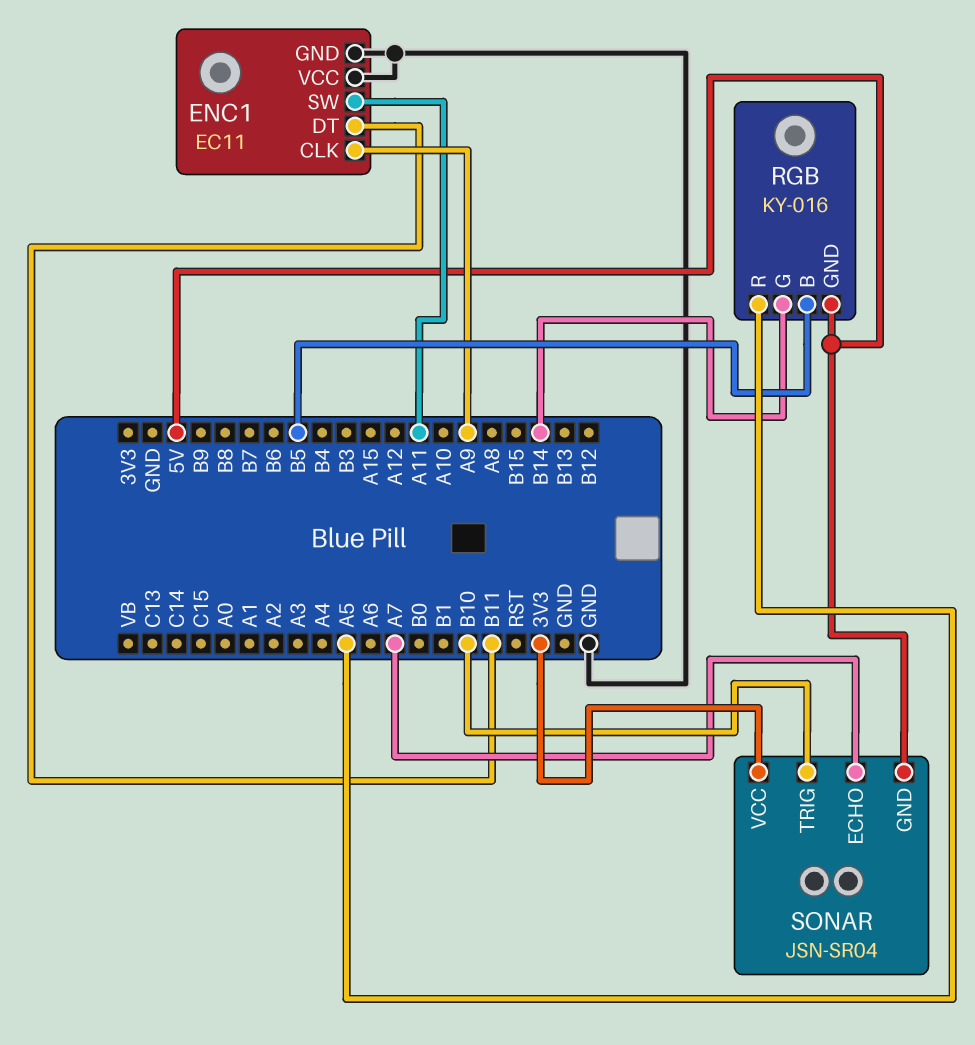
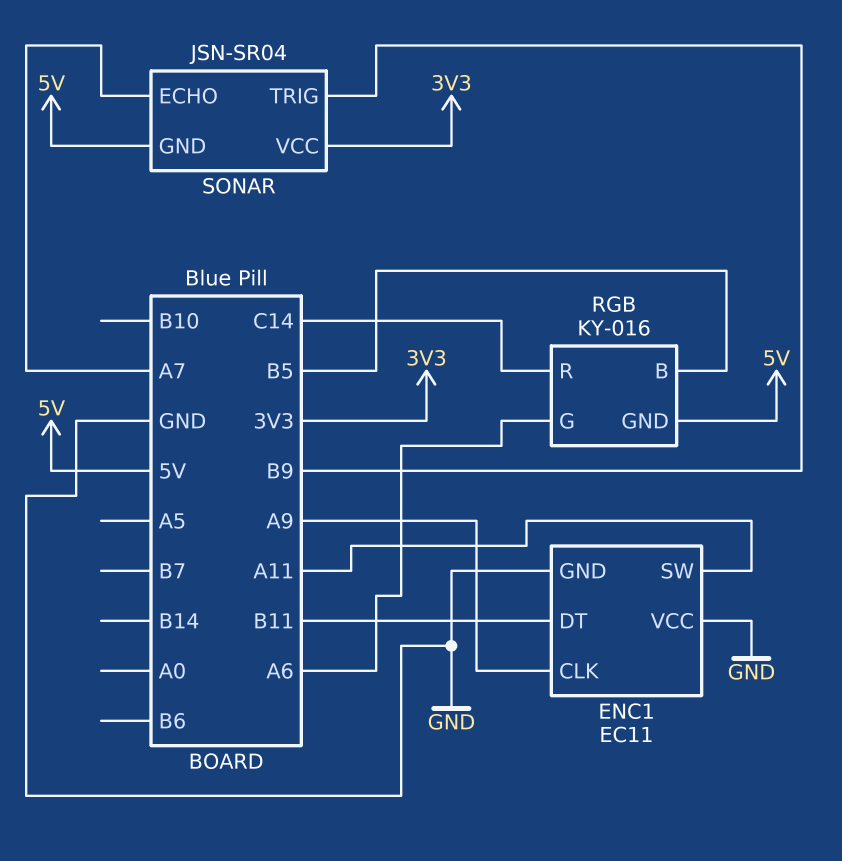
RGB pin G: B14 -> A6
RGB pin R: A5 -> C14
SONAR pin TRIG: B10 -> B9

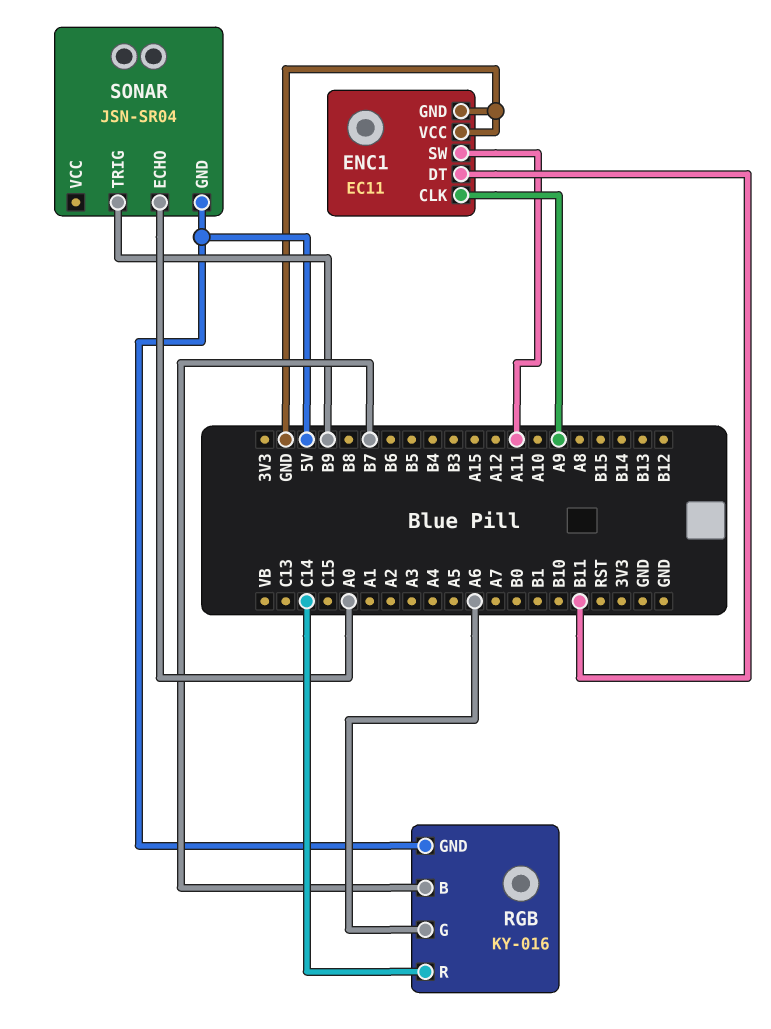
RGB pin B: B5 -> B7
SONAR pin ECHO: A7 -> A0
SONAR pin VCC: 3V3 -> none

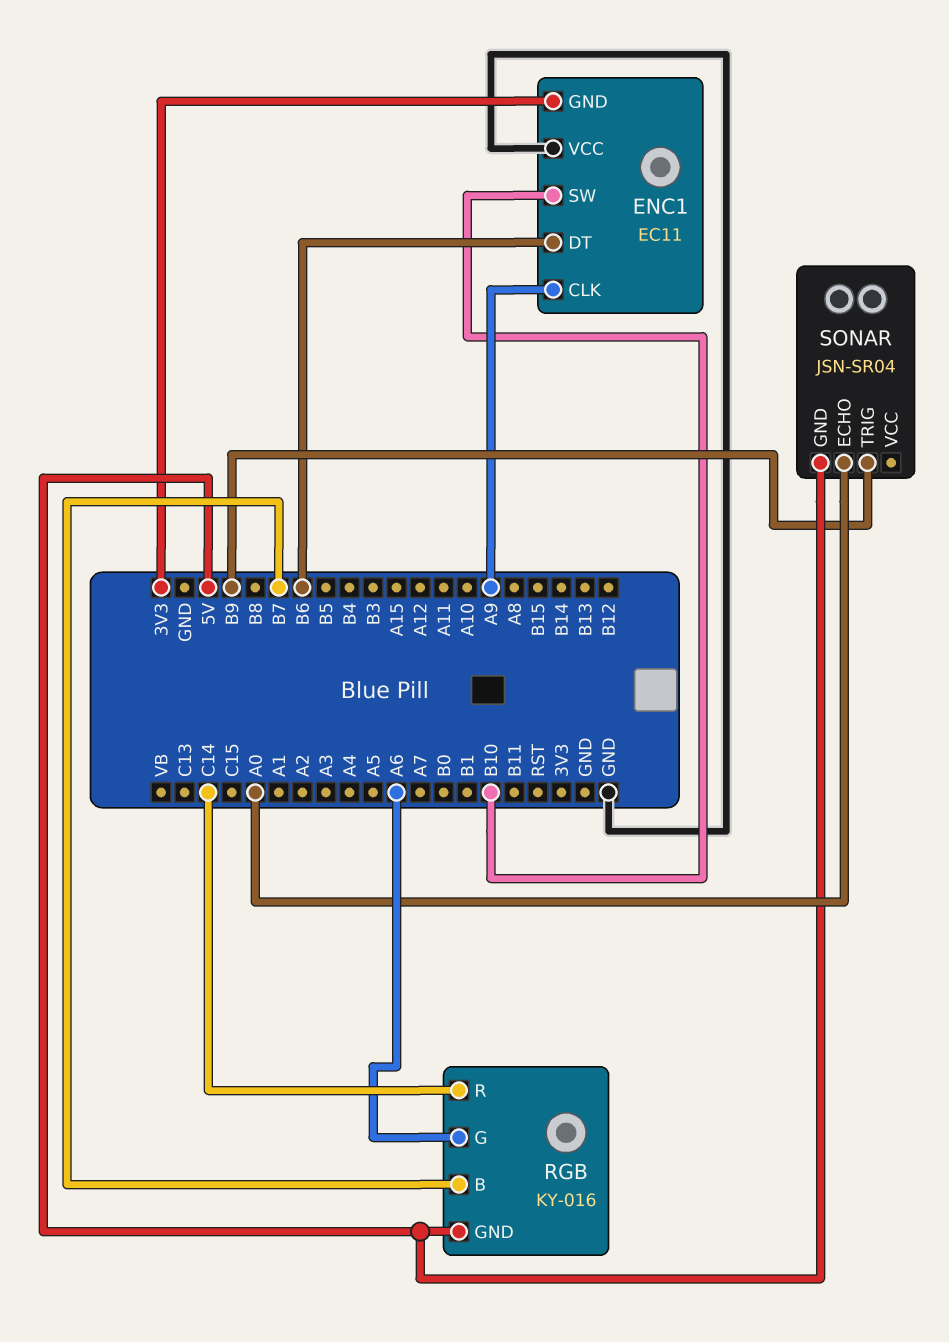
ENC1 pin DT: B11 -> B6
ENC1 pin GND: GND -> 3V3
ENC1 pin SW: A11 -> B10

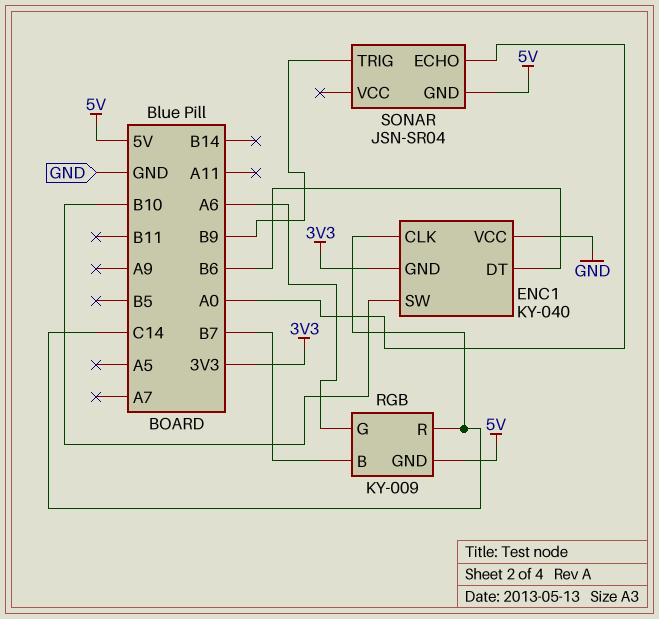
ENC1: EC11 -> KY-040
ENC1 pin CLK: A9 -> C14
RGB: KY-016 -> KY-009

